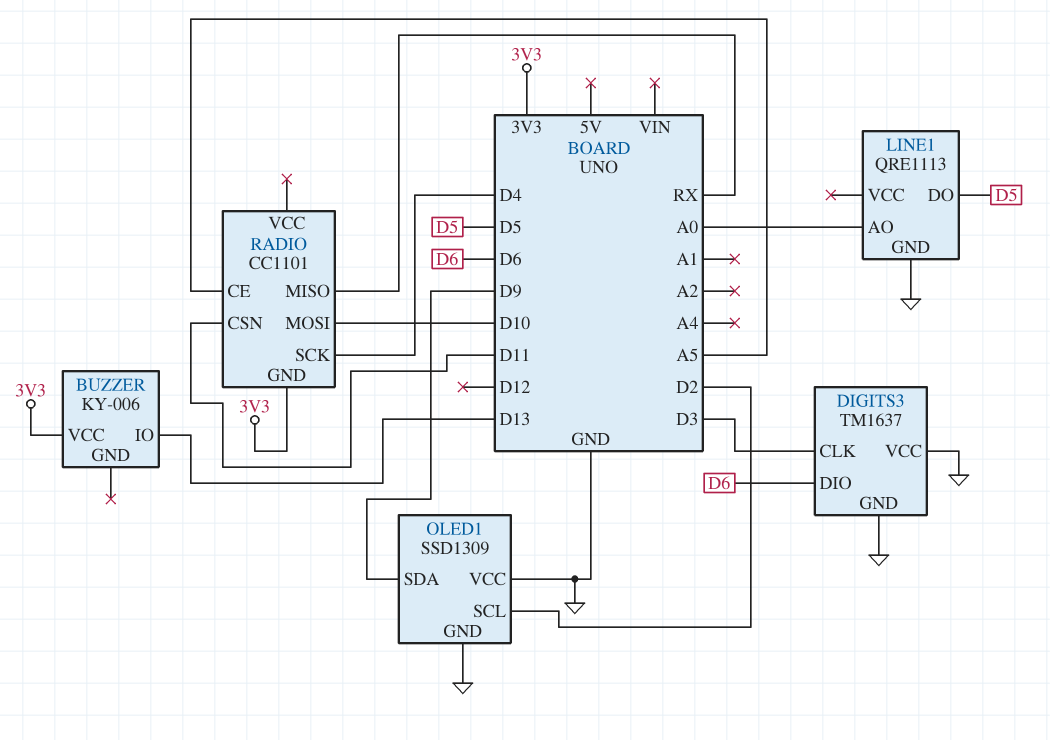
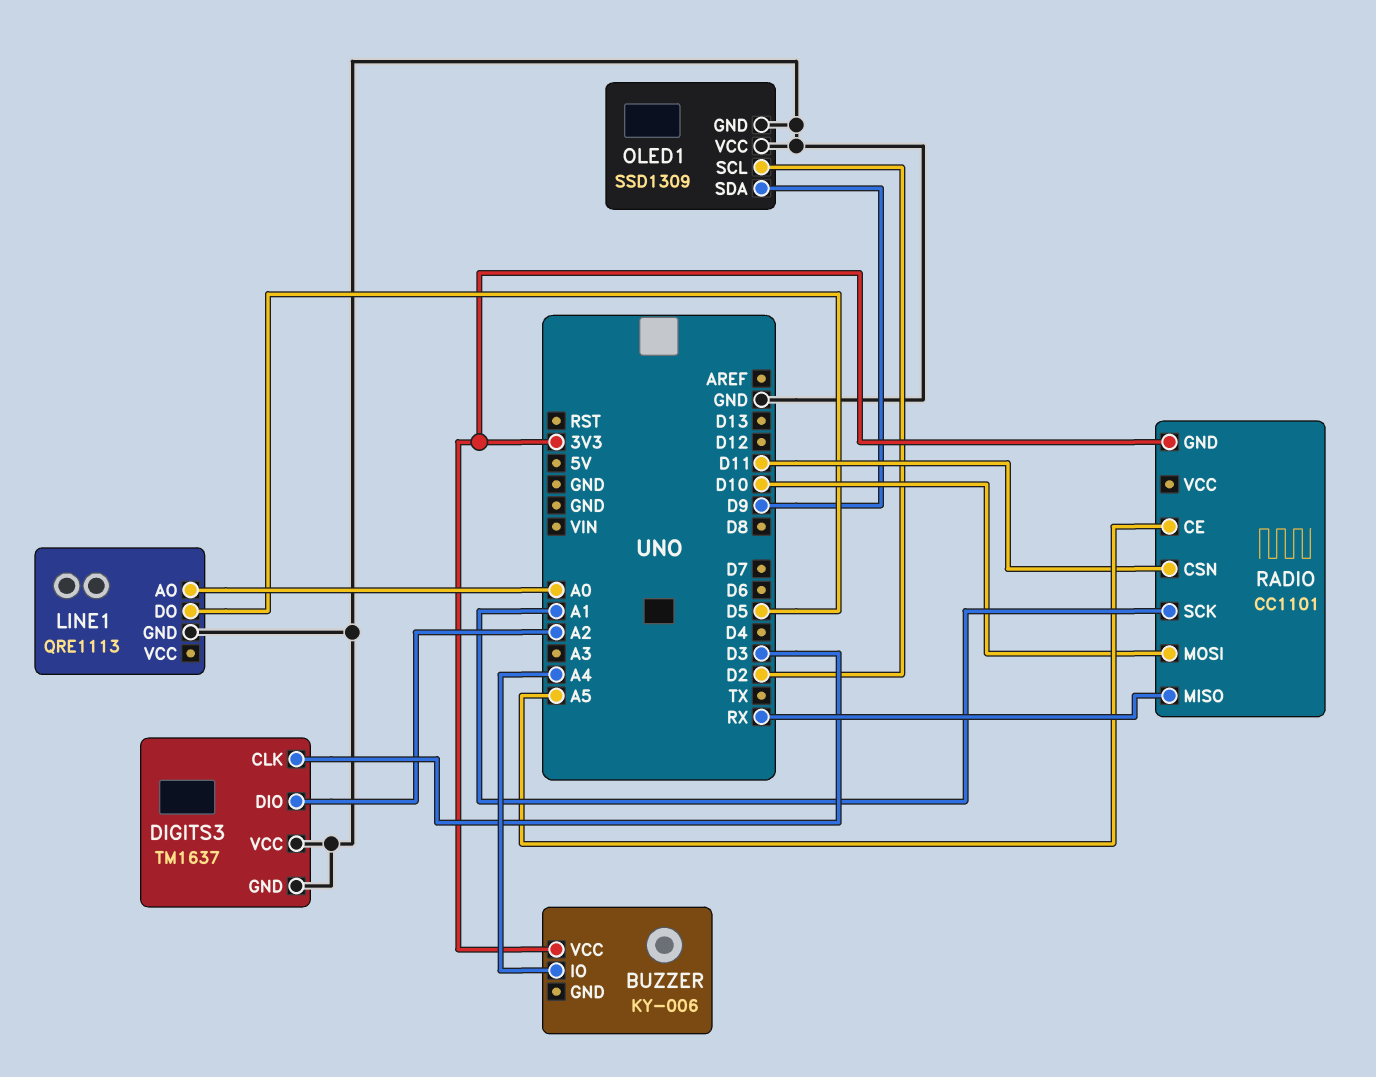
BUZZER pin IO: D13 -> A4
DIGITS3 pin DIO: D6 -> A2
RADIO pin SCK: D4 -> A1

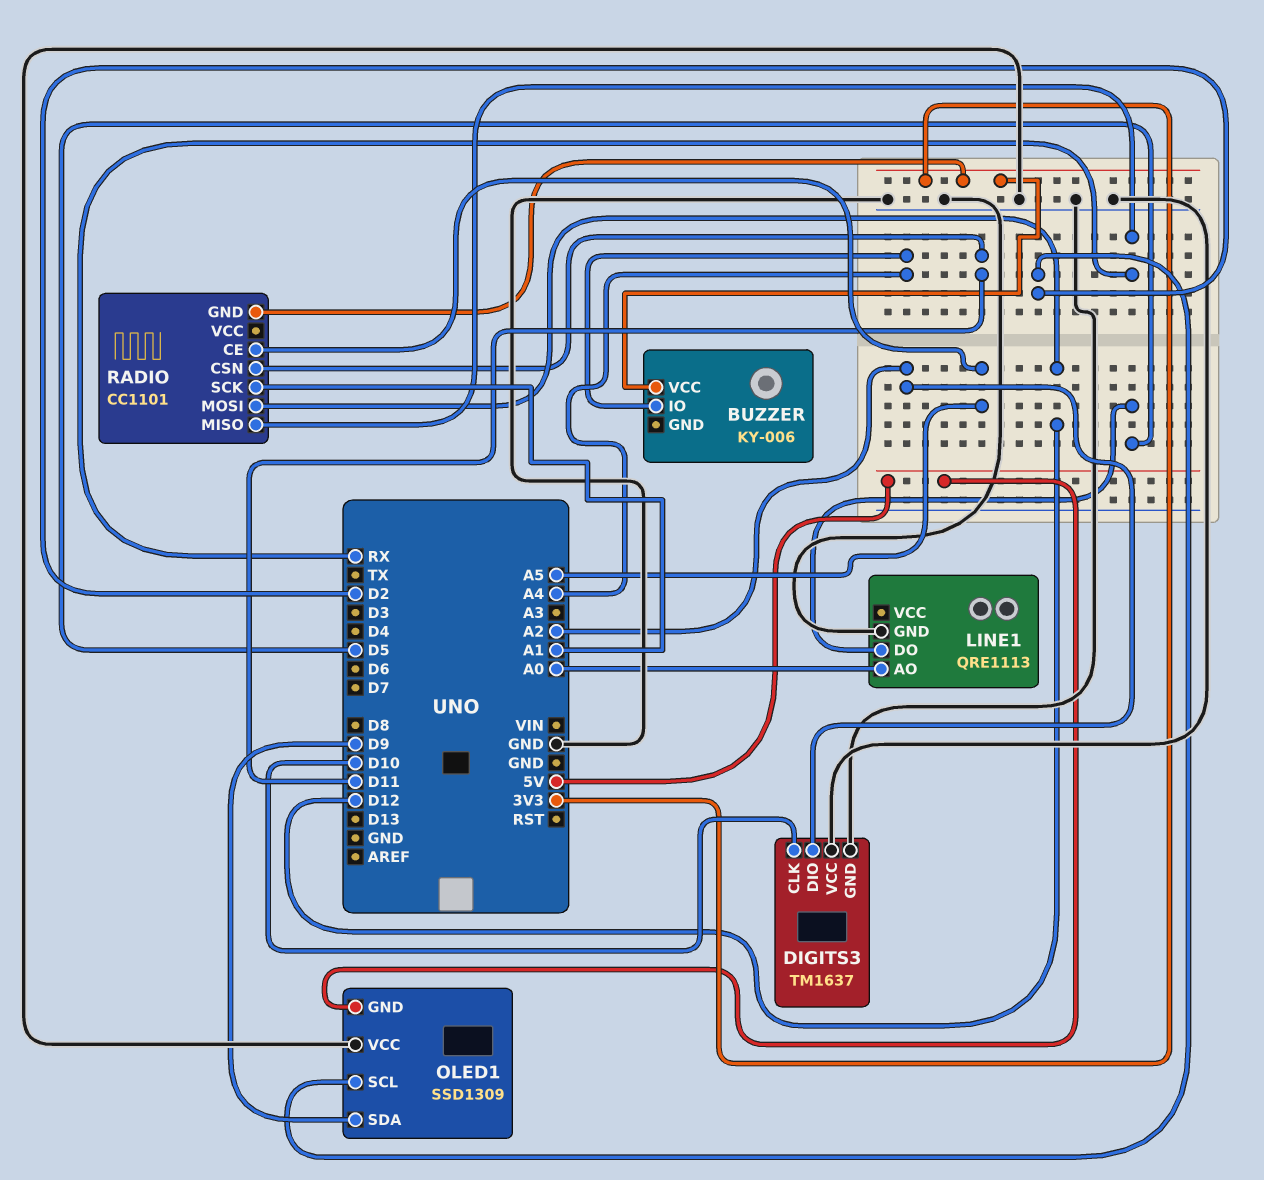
DIGITS3 pin CLK: D3 -> D10
OLED1 pin GND: GND -> 5V
RADIO pin MOSI: D10 -> D12

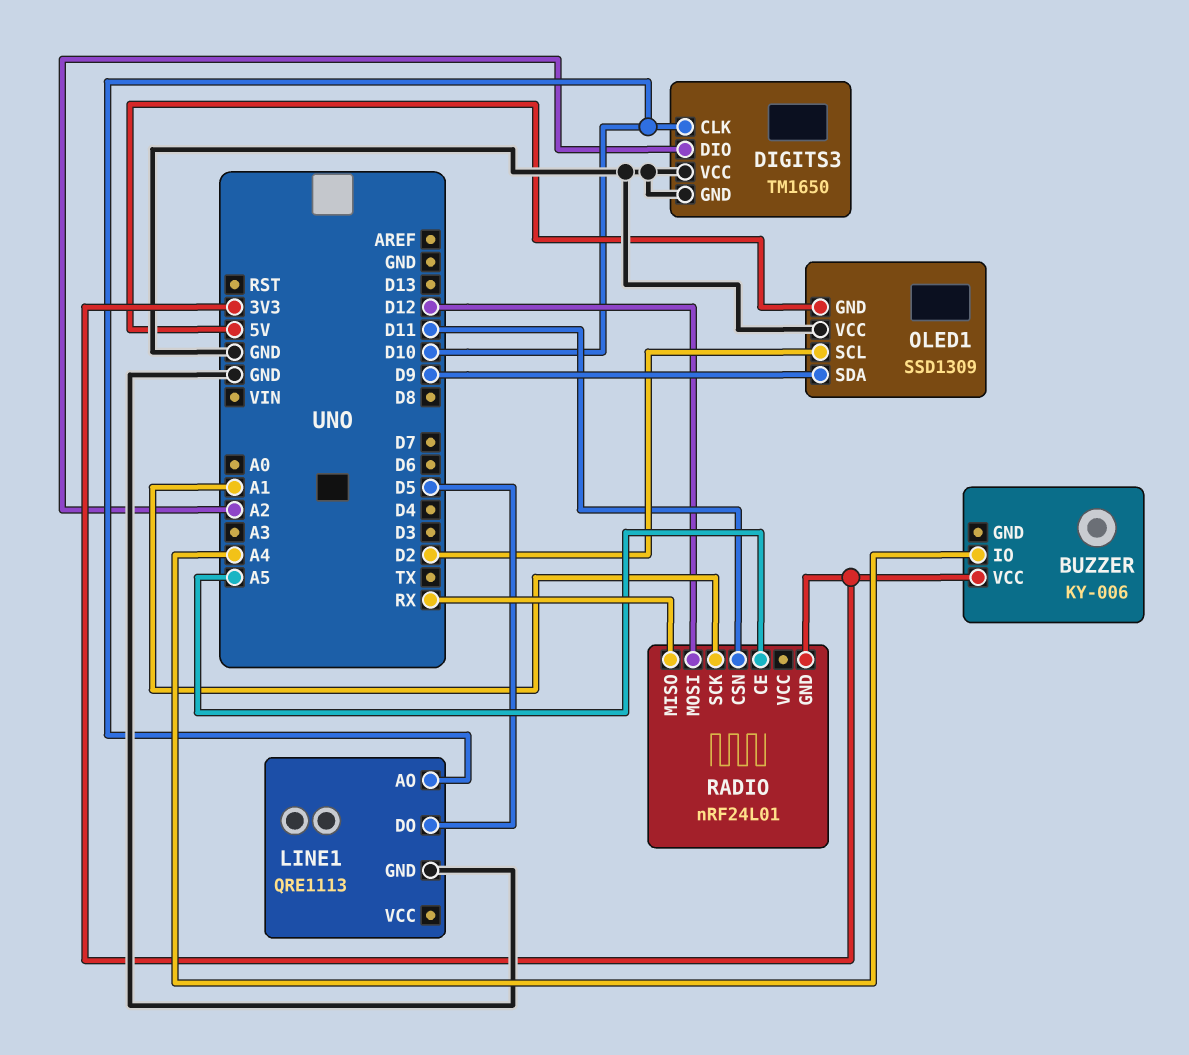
DIGITS3: TM1637 -> TM1650
LINE1 pin AO: A0 -> D10
RADIO: CC1101 -> nRF24L01

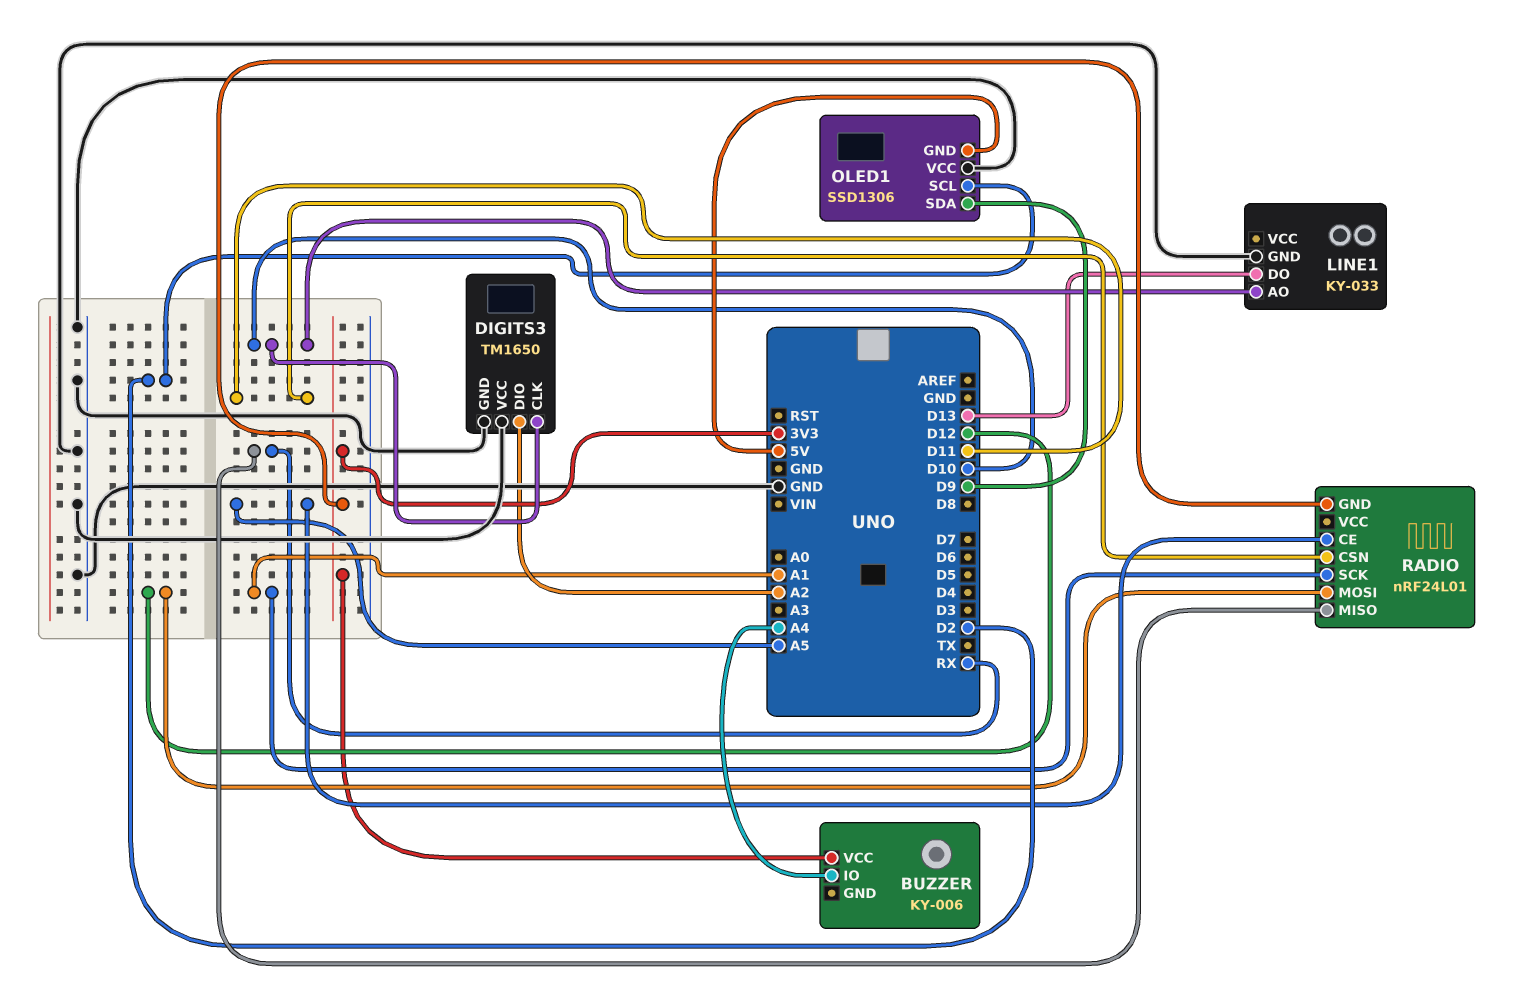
LINE1: QRE1113 -> KY-033
LINE1 pin DO: D5 -> D13
OLED1: SSD1309 -> SSD1306

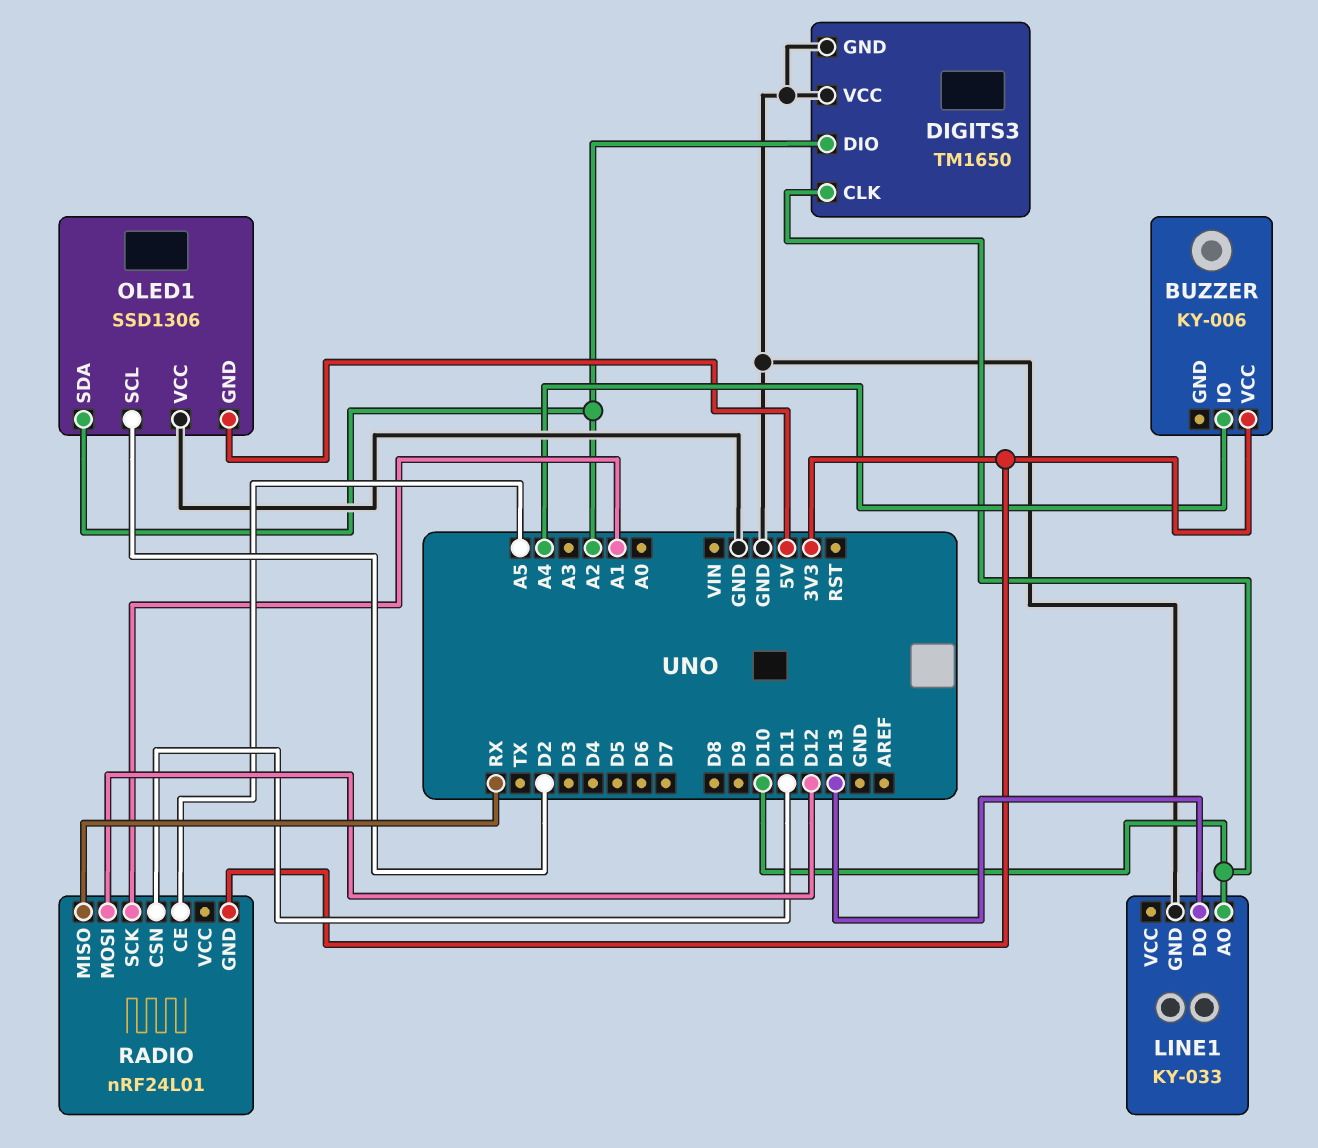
OLED1 pin SDA: D9 -> A2

